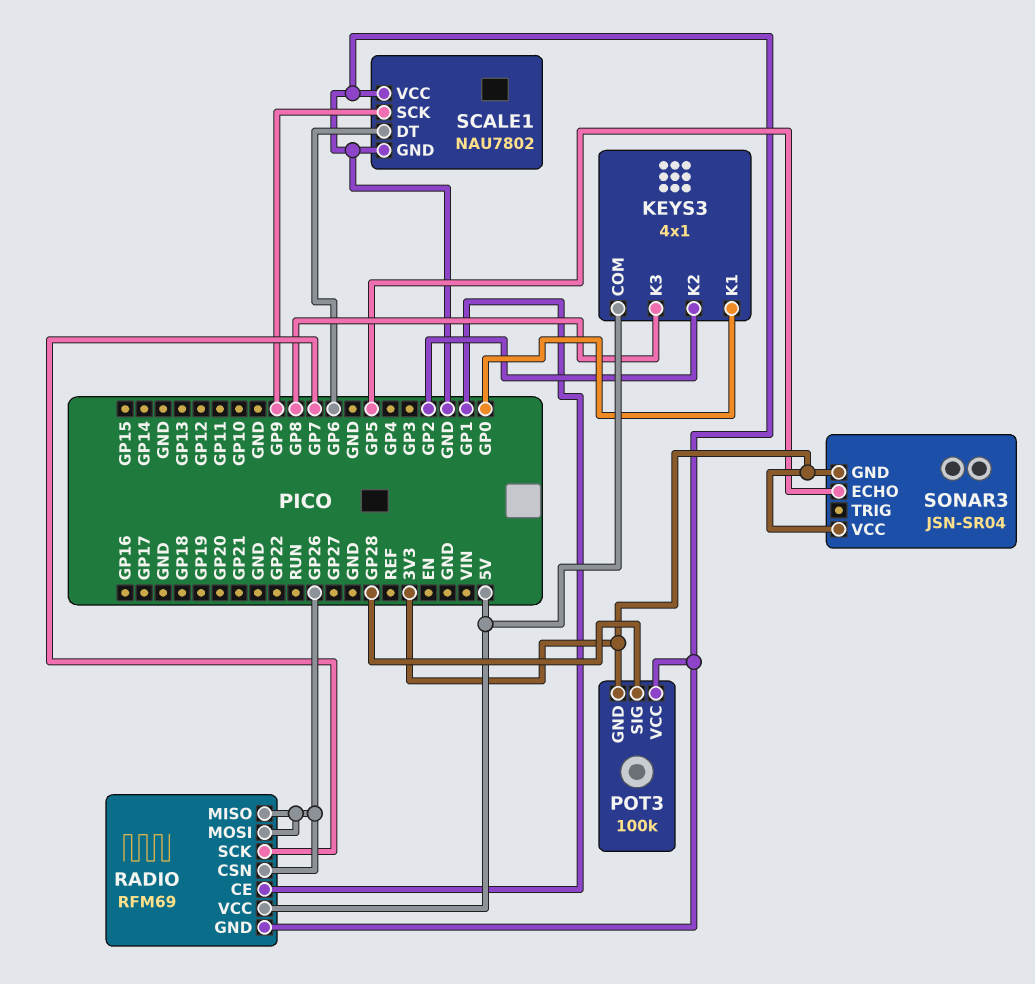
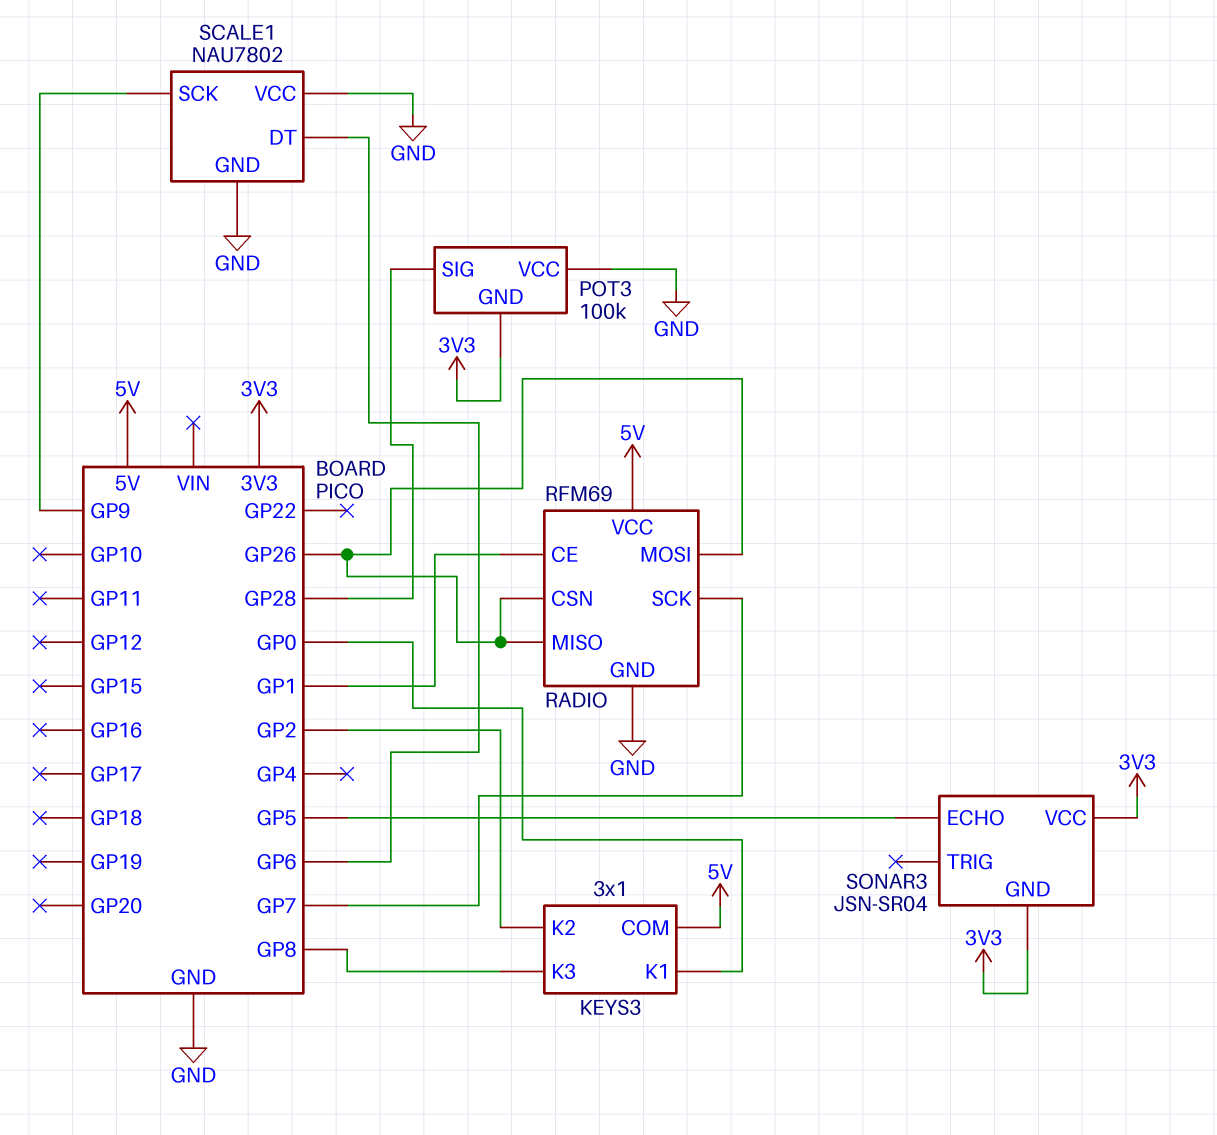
KEYS3: 4x1 -> 3x1

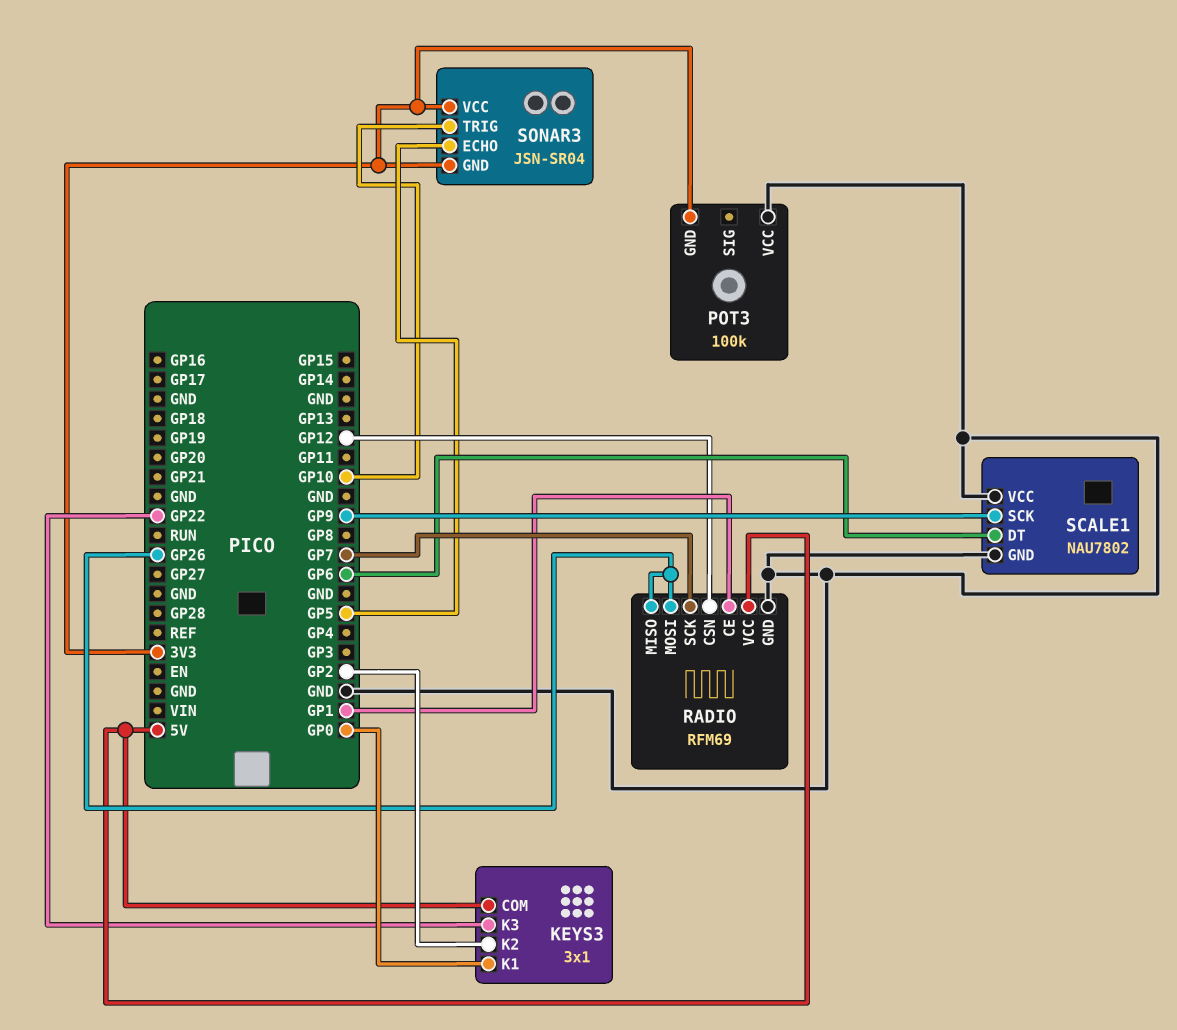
KEYS3 pin K3: GP8 -> GP22
POT3 pin SIG: GP28 -> none
RADIO pin CSN: GP26 -> GP12
SONAR3 pin TRIG: none -> GP10

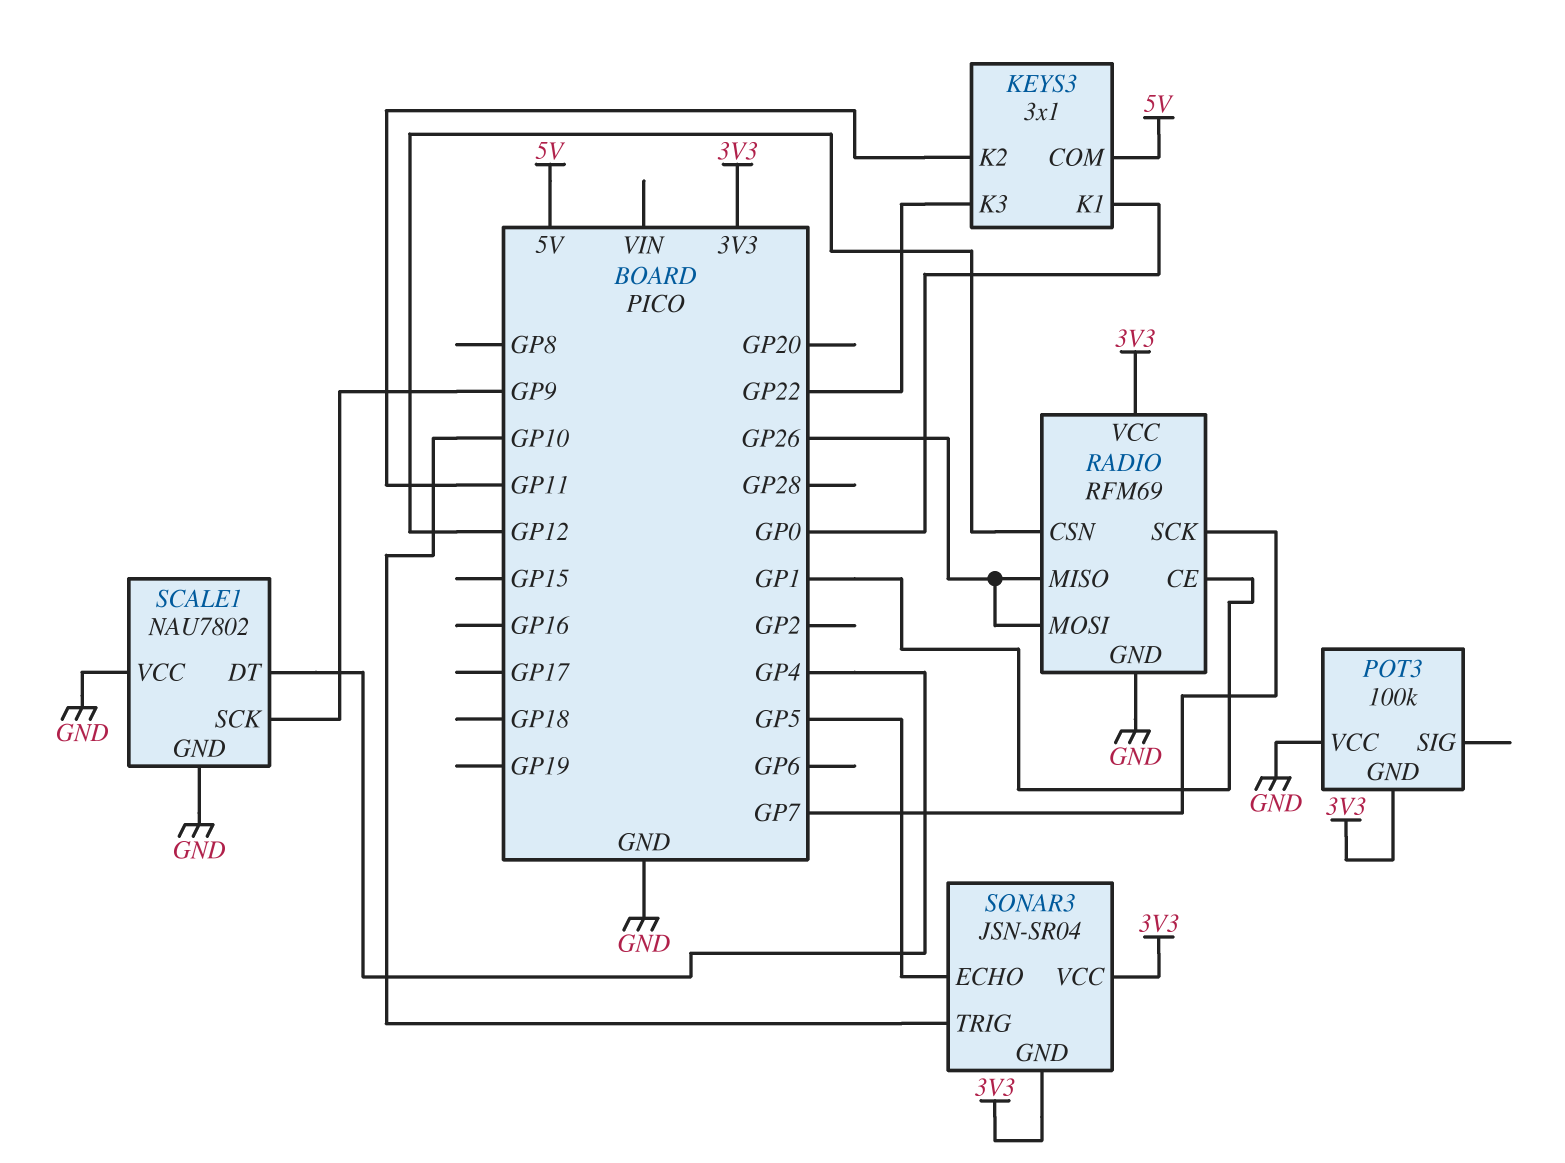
KEYS3 pin K2: GP2 -> GP11
RADIO pin VCC: 5V -> 3V3
SCALE1 pin DT: GP6 -> GP4

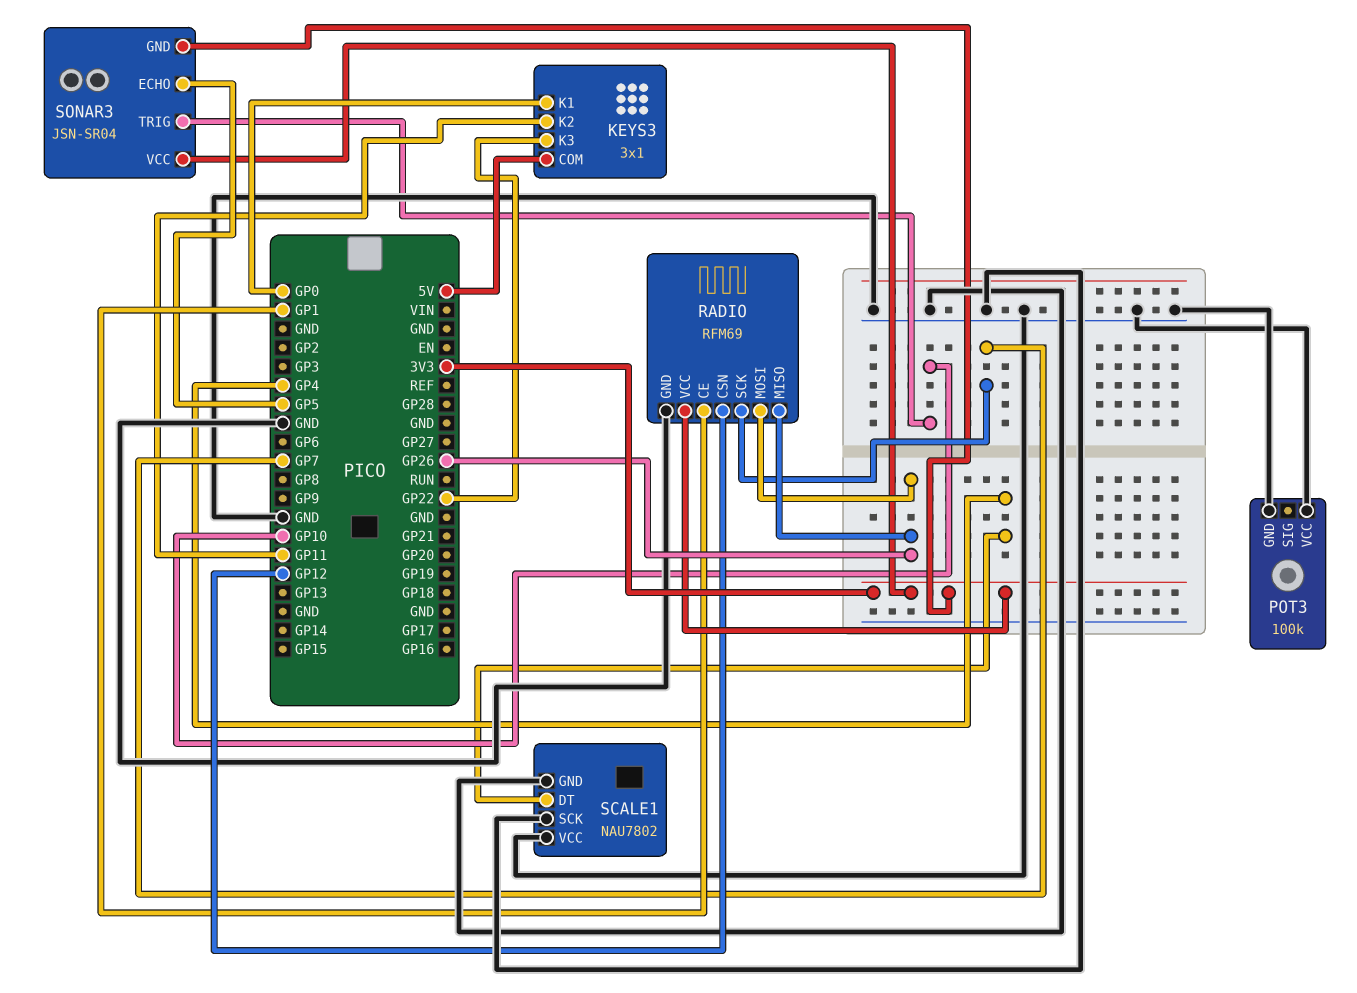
POT3 pin GND: 3V3 -> GND
SCALE1 pin SCK: GP9 -> GND

